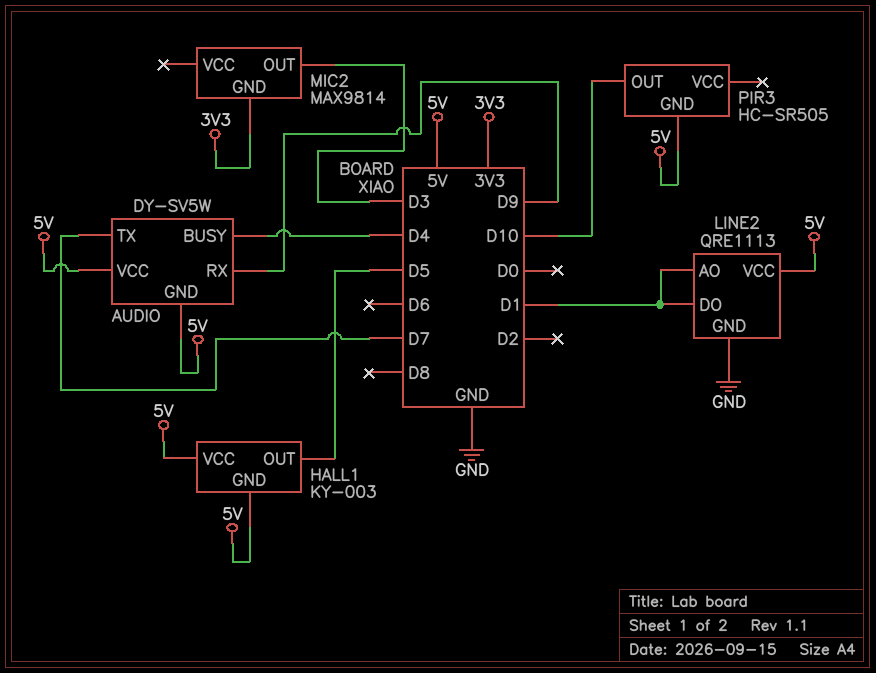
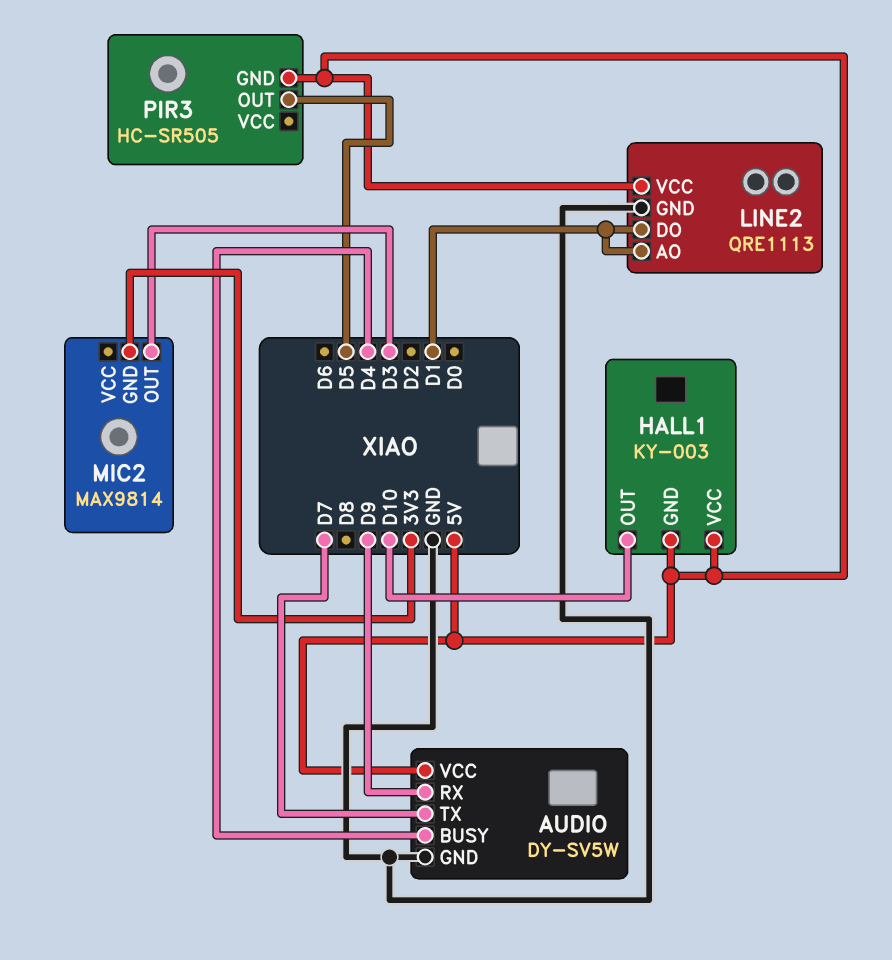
AUDIO pin GND: 5V -> GND
HALL1 pin OUT: D5 -> D10
PIR3 pin OUT: D10 -> D5

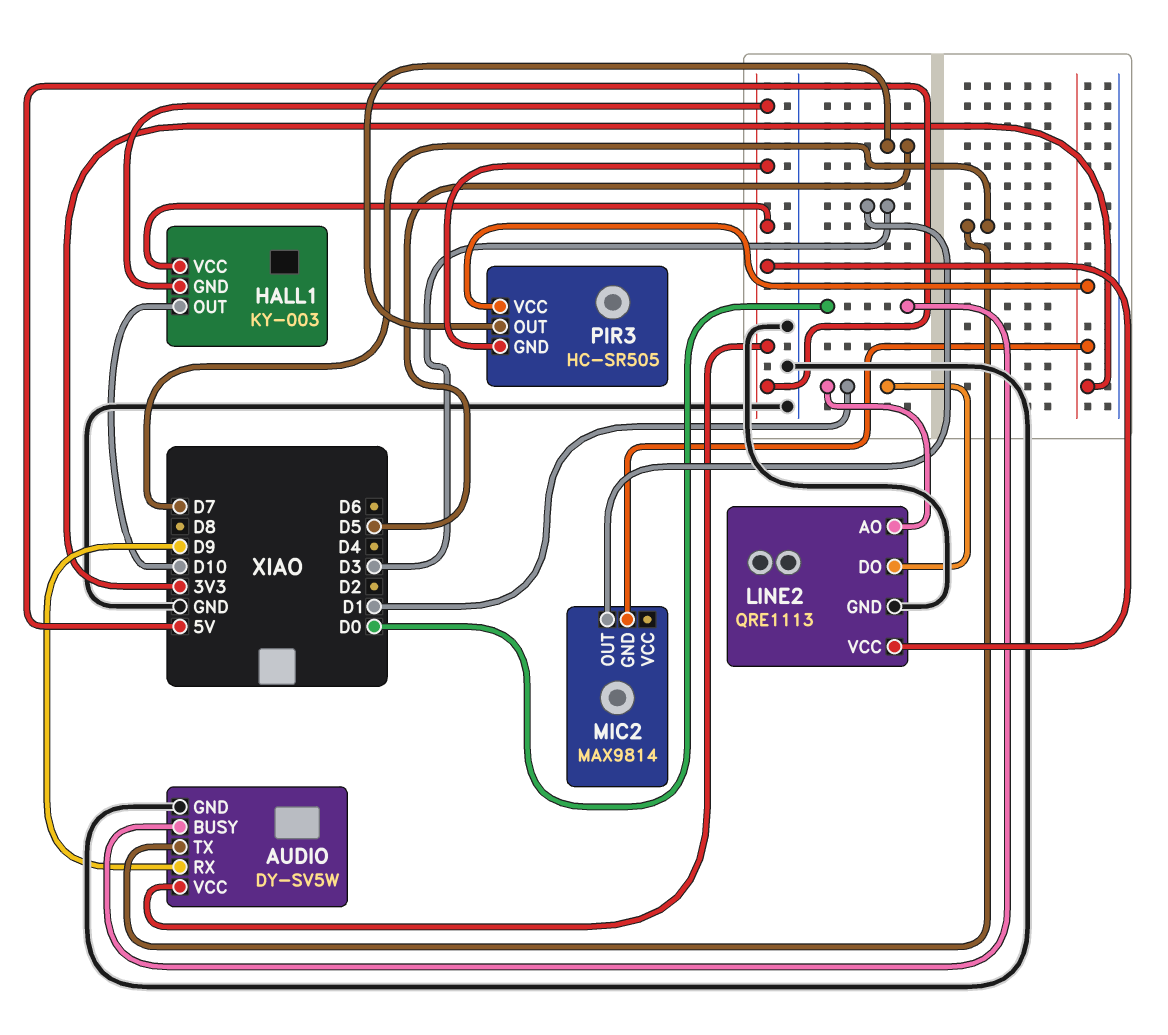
AUDIO pin BUSY: D4 -> D0
PIR3 pin VCC: none -> 3V3

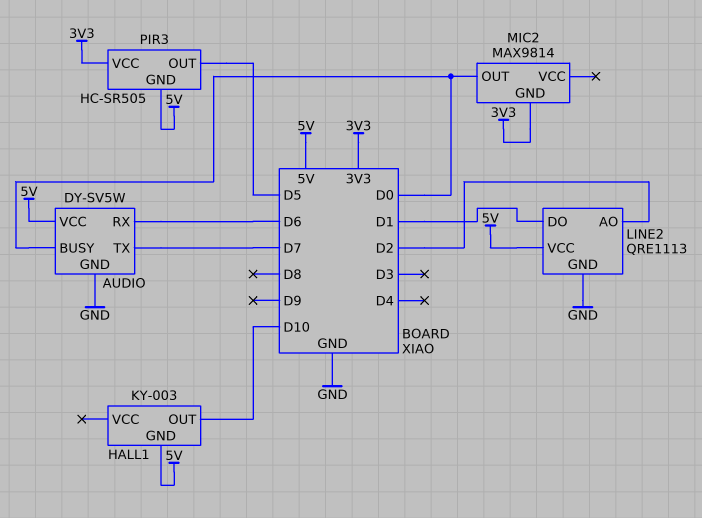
AUDIO pin RX: D9 -> D6
HALL1 pin VCC: 5V -> none
LINE2 pin AO: D1 -> D2
MIC2 pin OUT: D3 -> D0

